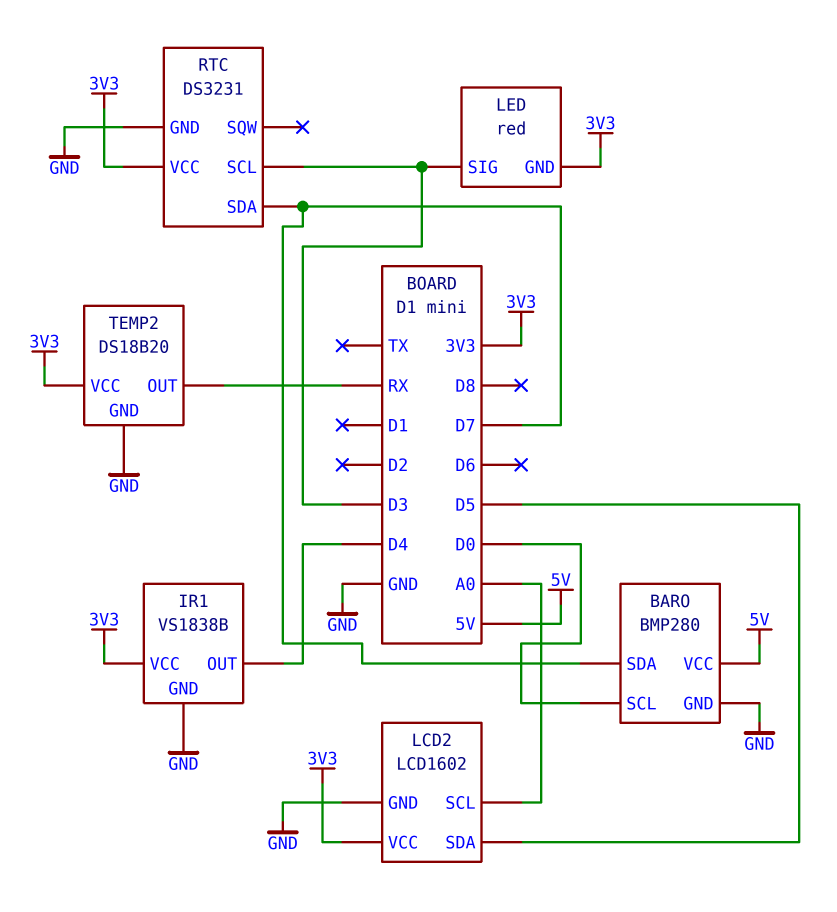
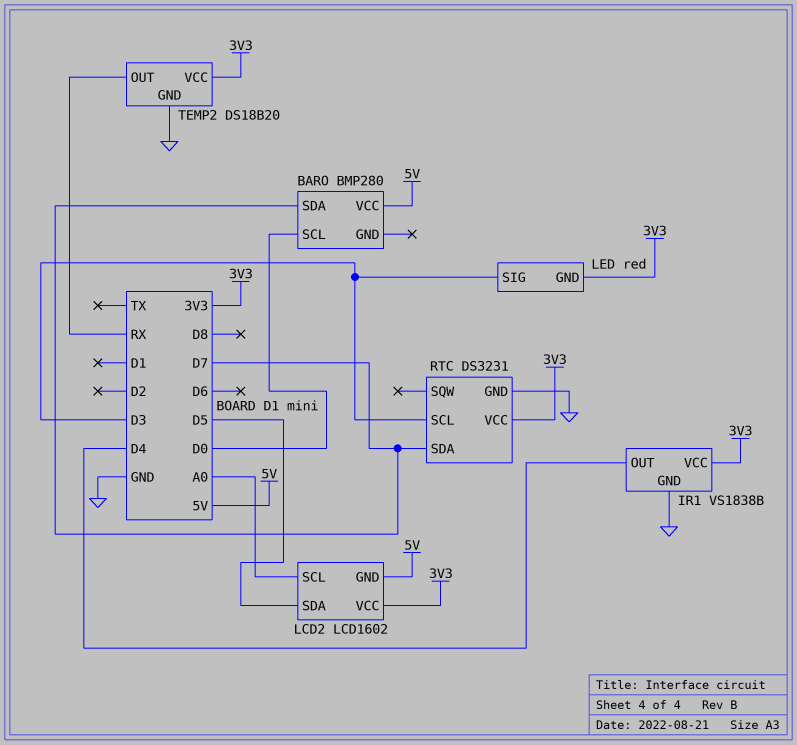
BARO pin GND: GND -> none
LCD2 pin GND: GND -> 5V

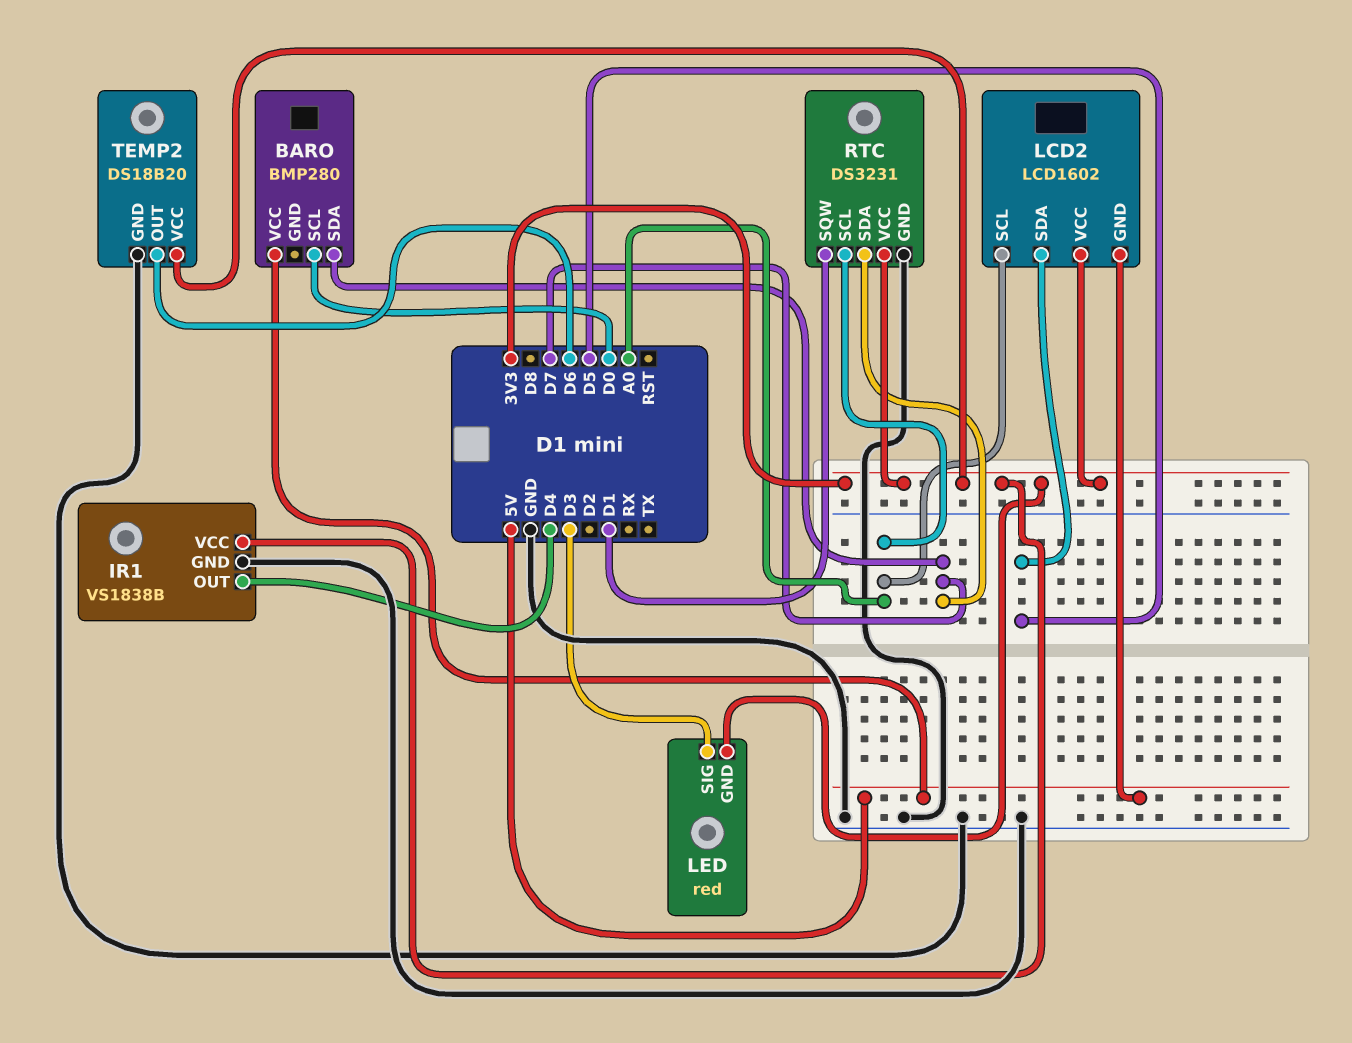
RTC pin SCL: D3 -> A0
RTC pin SQW: none -> D1
TEMP2 pin OUT: RX -> D6

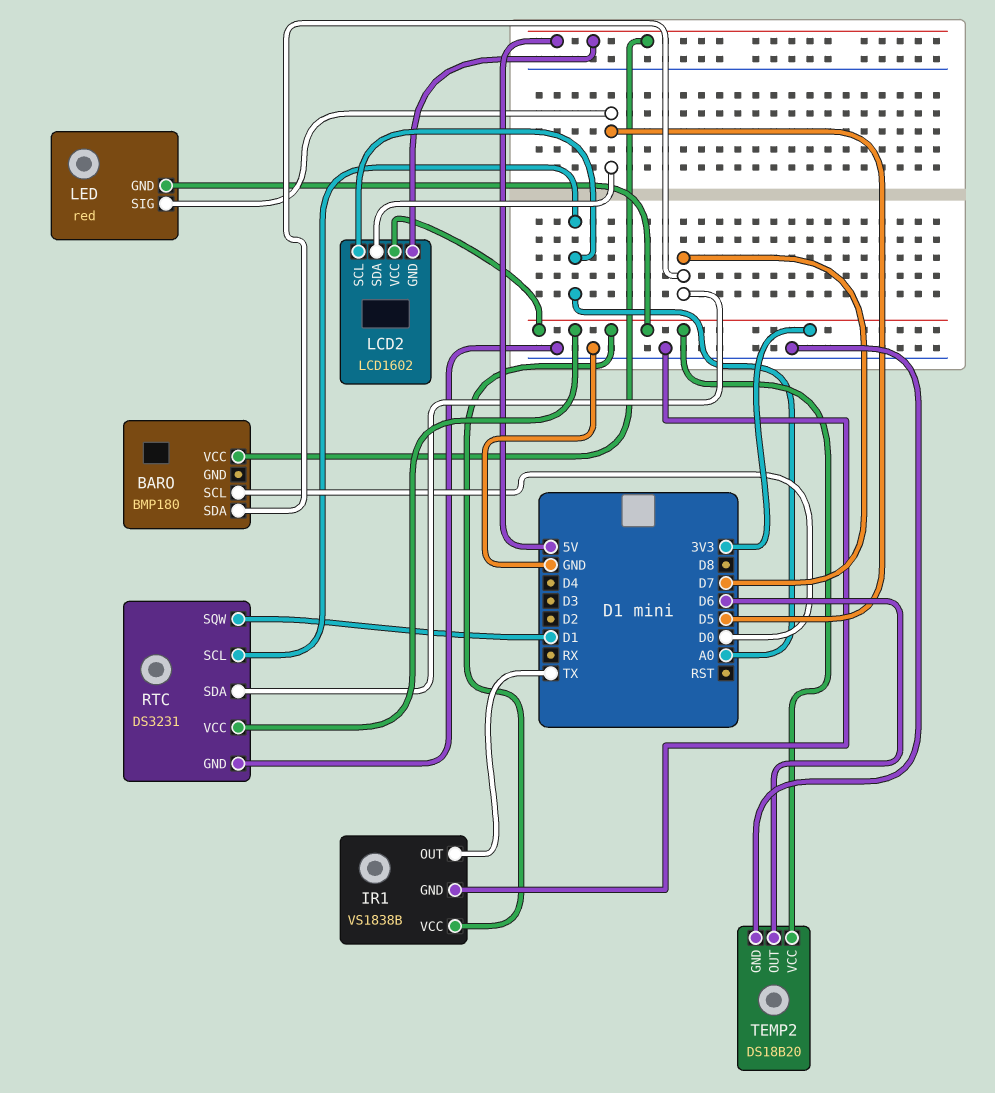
BARO: BMP280 -> BMP180
IR1 pin OUT: D4 -> TX
LED pin SIG: D3 -> D5

